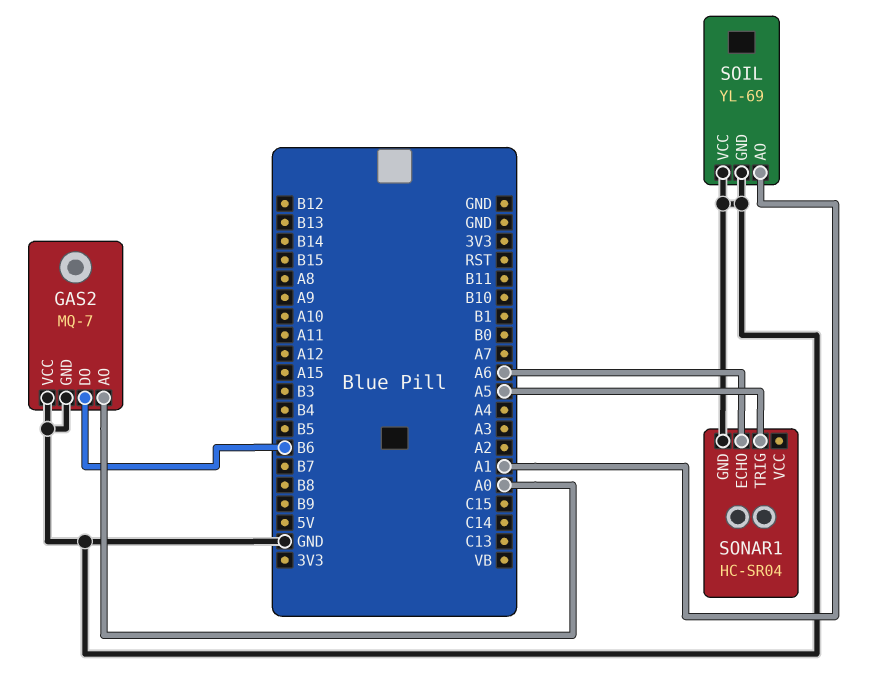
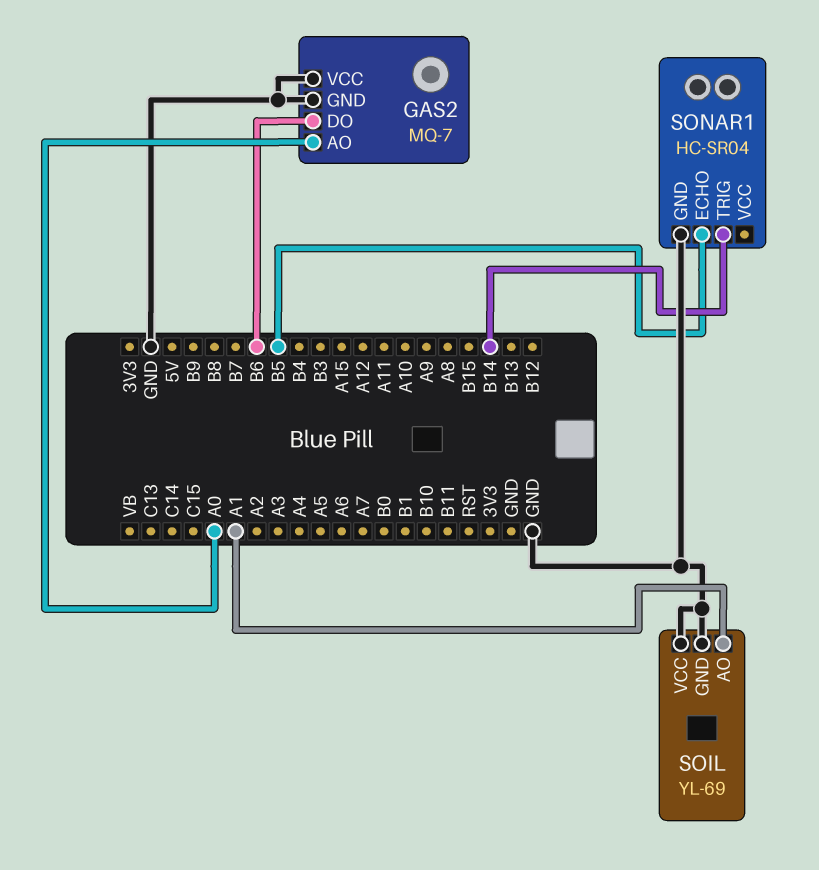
SONAR1 pin ECHO: A6 -> B5
SONAR1 pin TRIG: A5 -> B14

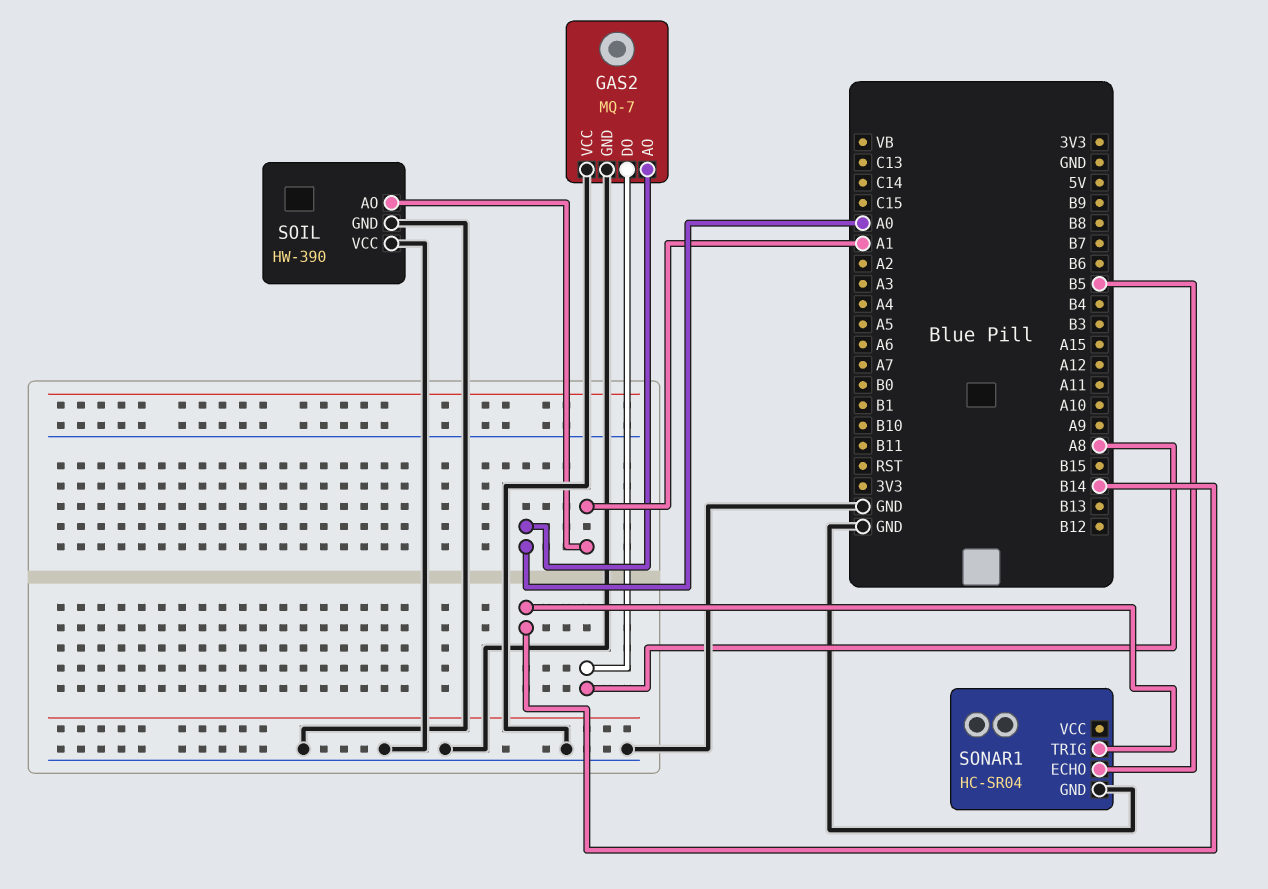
GAS2 pin DO: B6 -> A8
SOIL: YL-69 -> HW-390

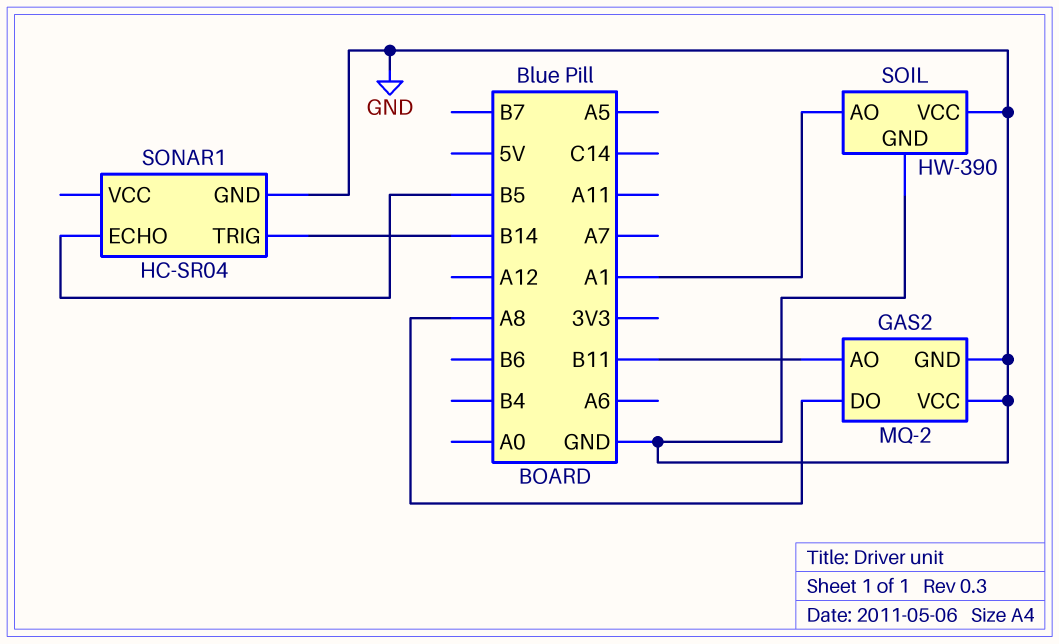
GAS2: MQ-7 -> MQ-2
GAS2 pin AO: A0 -> B11

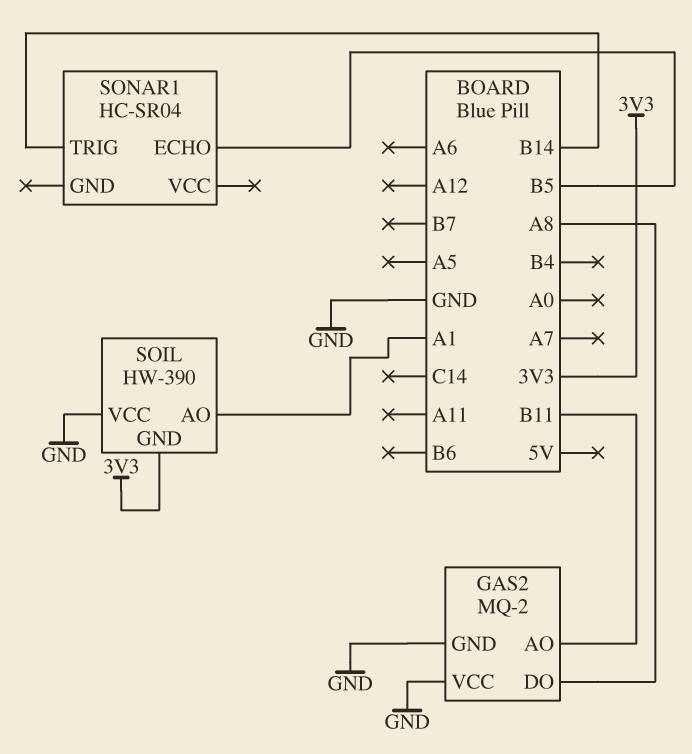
SOIL pin GND: GND -> 3V3
SONAR1 pin GND: GND -> none

